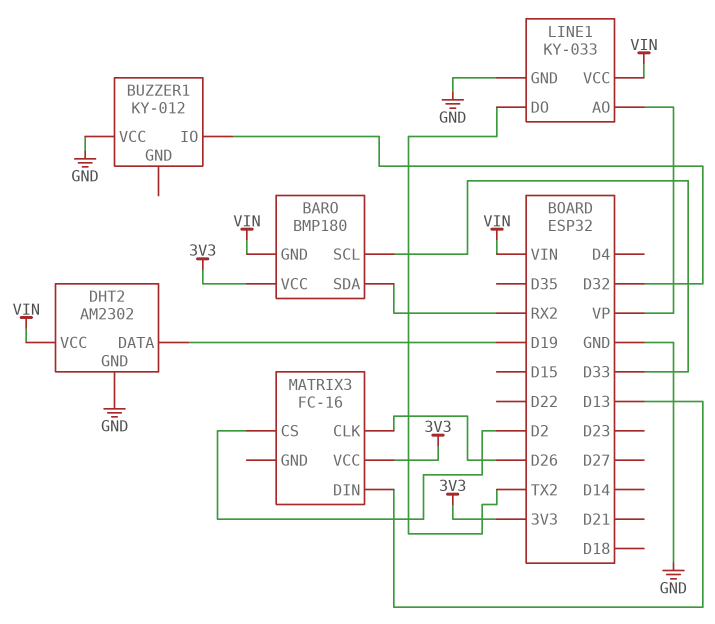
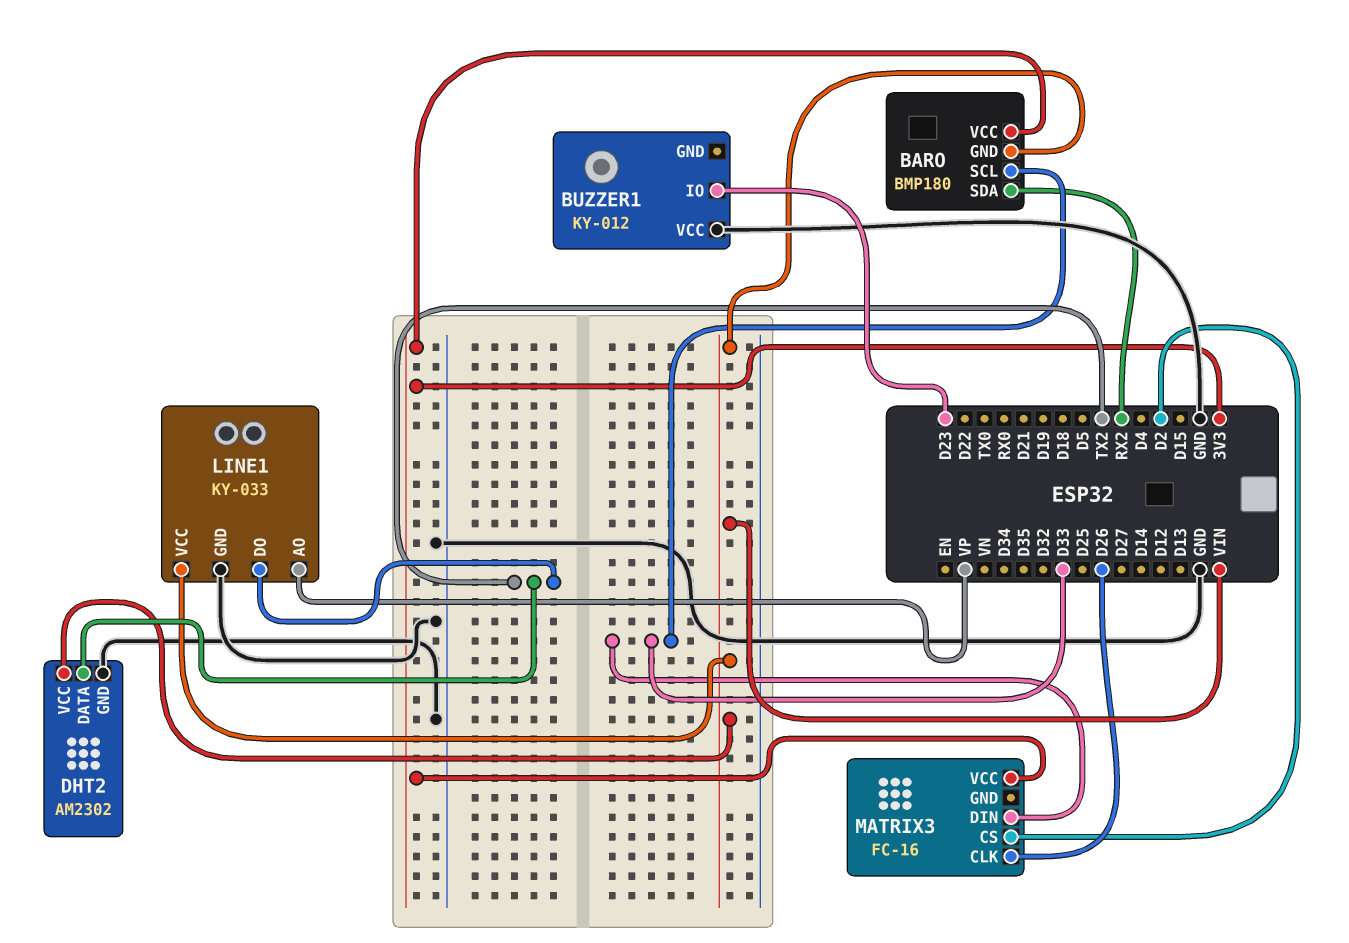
BUZZER1 pin IO: D32 -> D23
DHT2 pin DATA: D19 -> TX2
MATRIX3 pin DIN: D13 -> D33

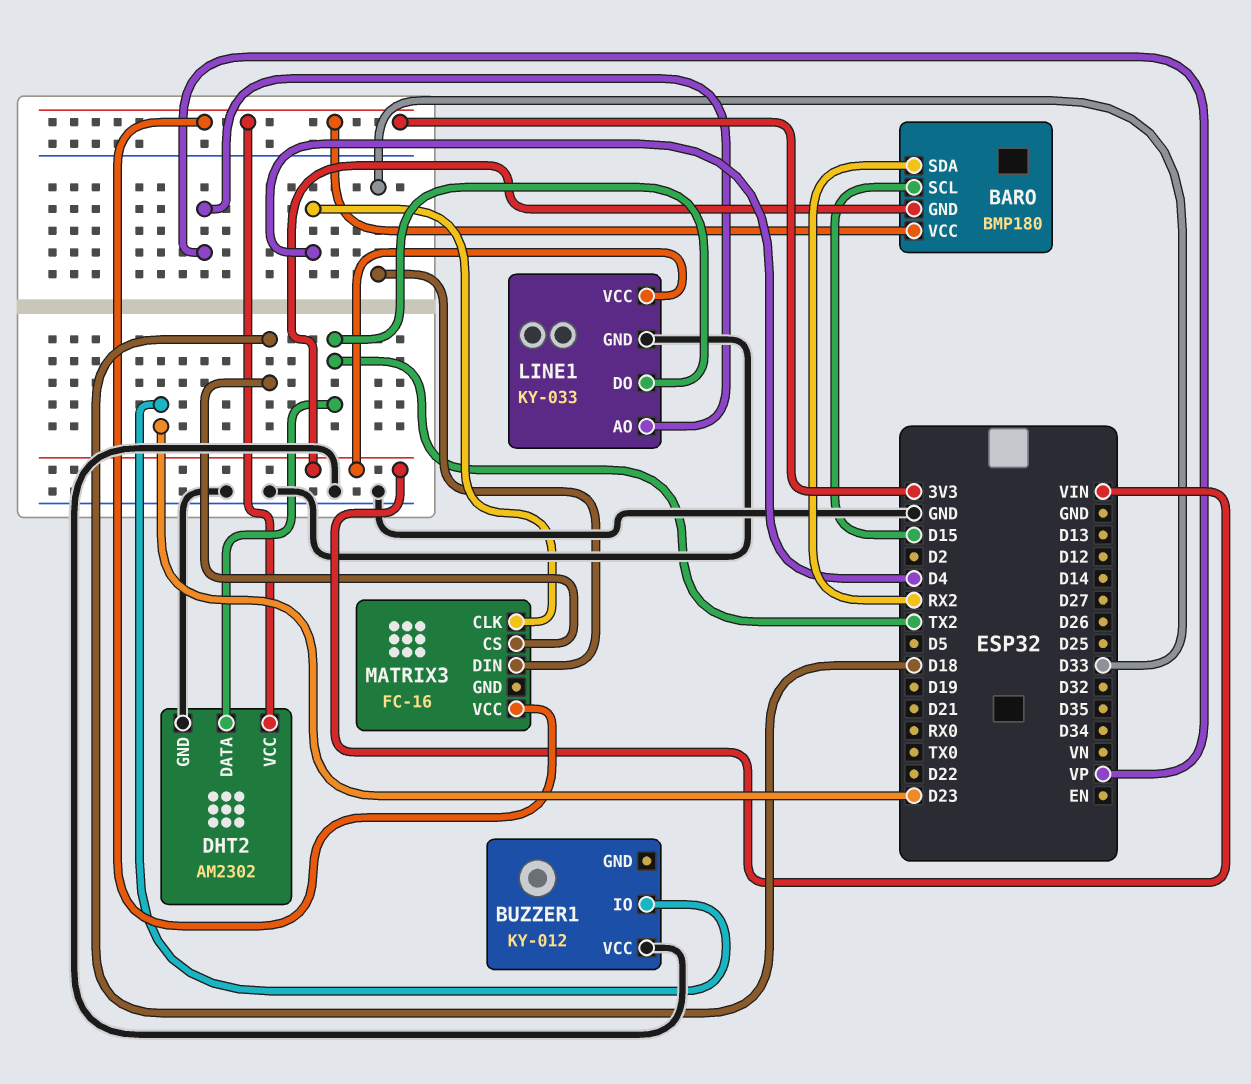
BARO pin SCL: D33 -> D15
DHT2 pin VCC: VIN -> 3V3
MATRIX3 pin CLK: D26 -> D4
MATRIX3 pin CS: D2 -> D18

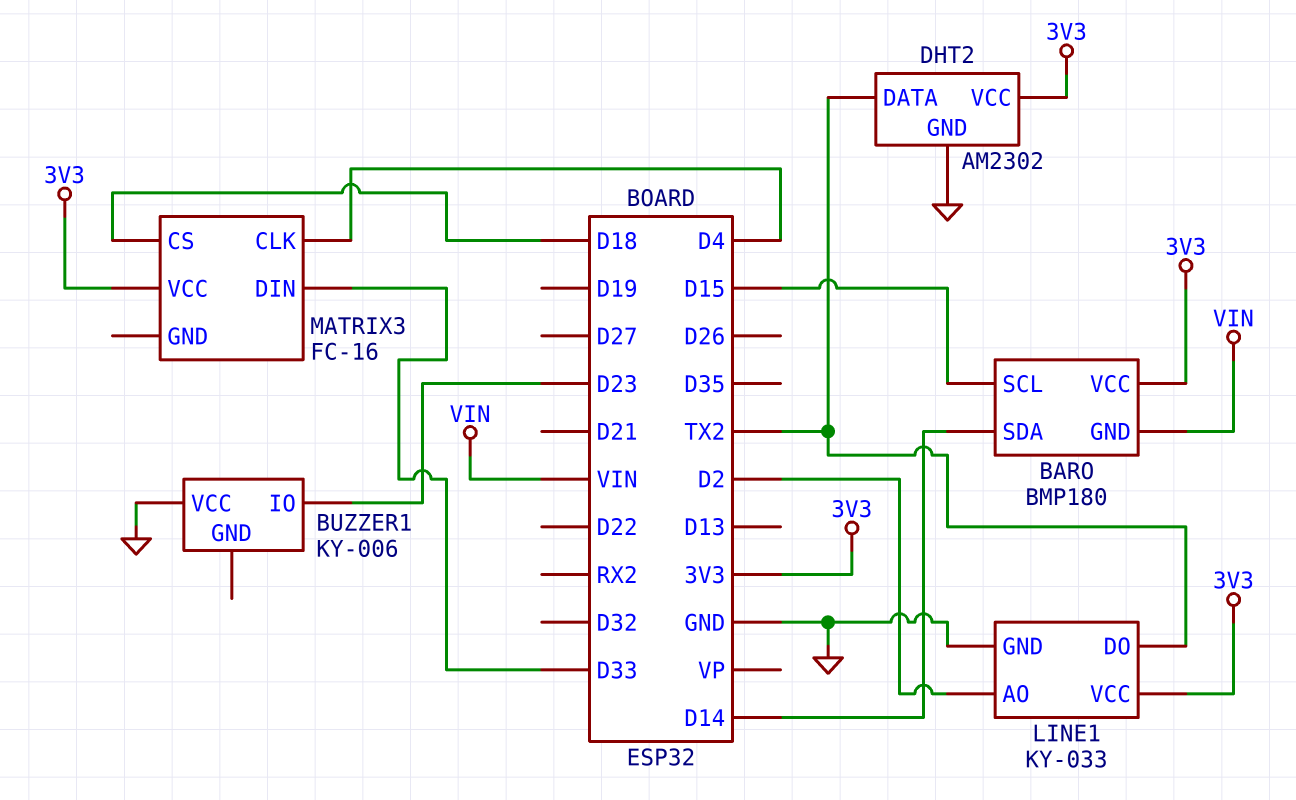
BARO pin SDA: RX2 -> D14
BUZZER1: KY-012 -> KY-006
LINE1 pin AO: VP -> D2
LINE1 pin VCC: VIN -> 3V3

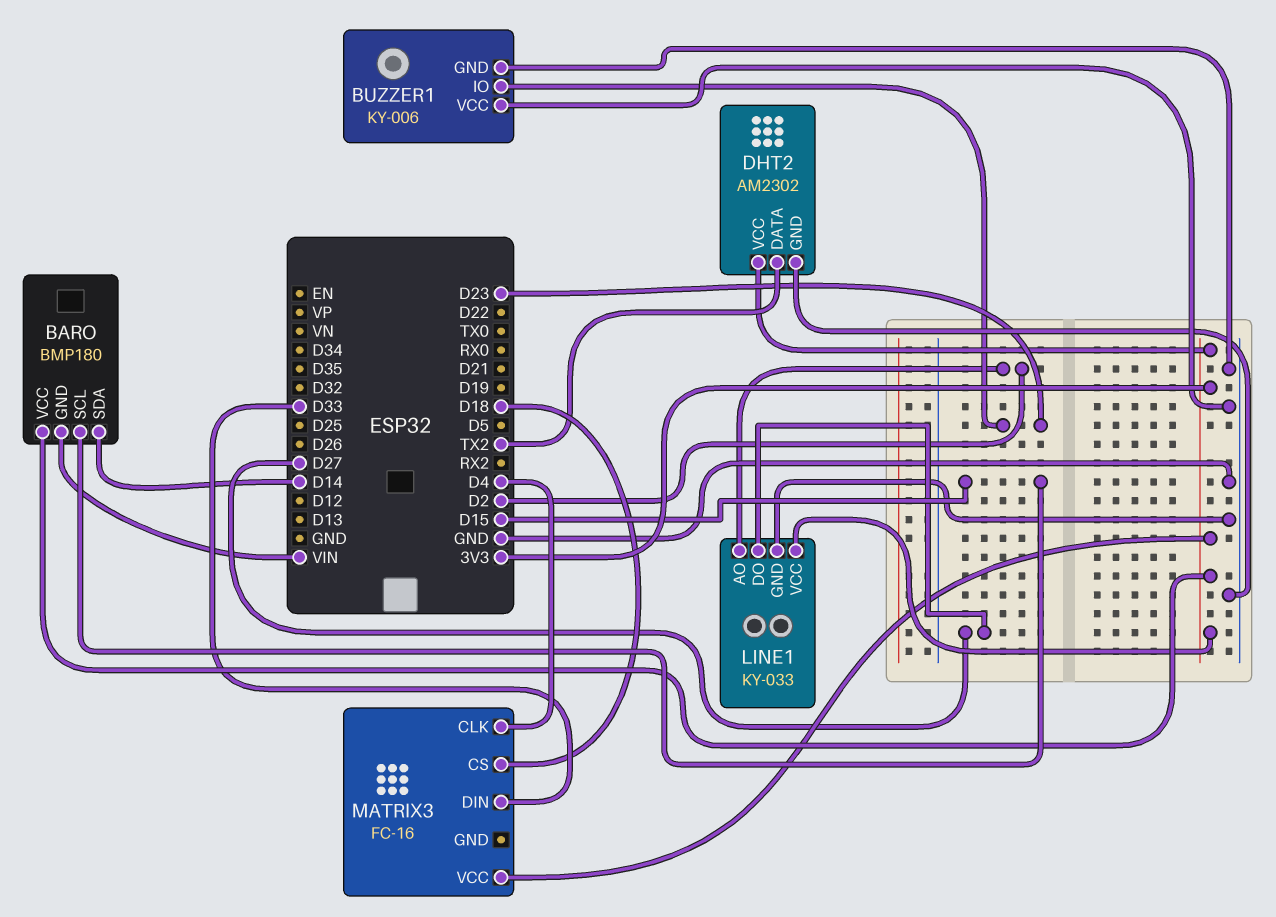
BUZZER1 pin GND: none -> GND
LINE1 pin DO: TX2 -> D27

